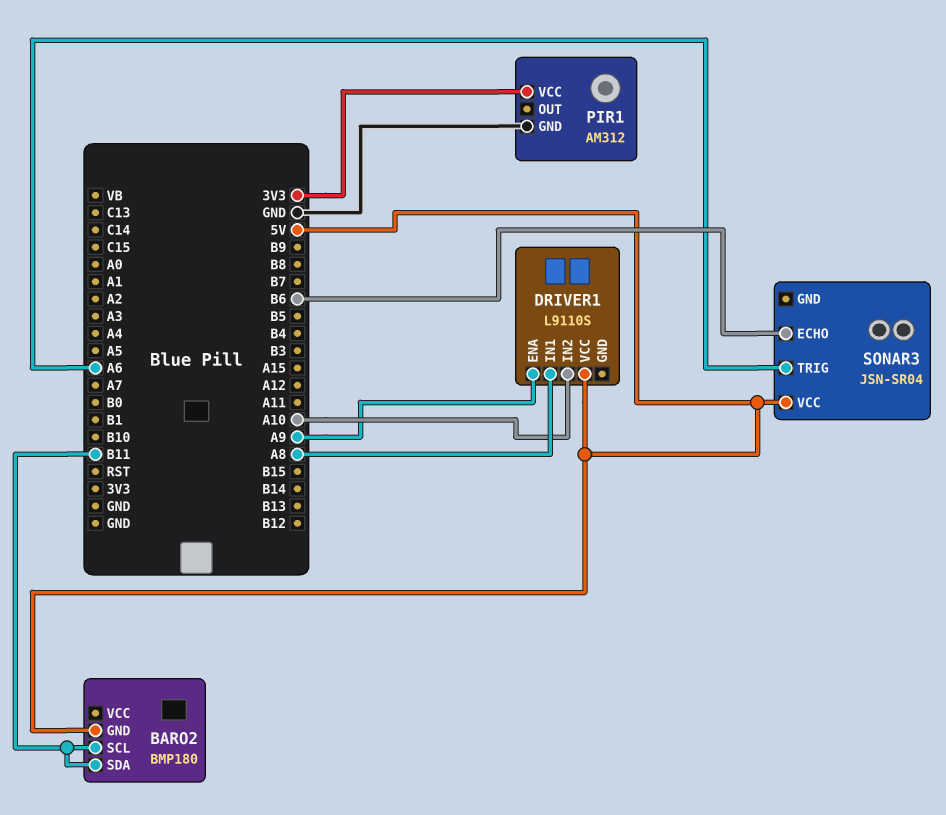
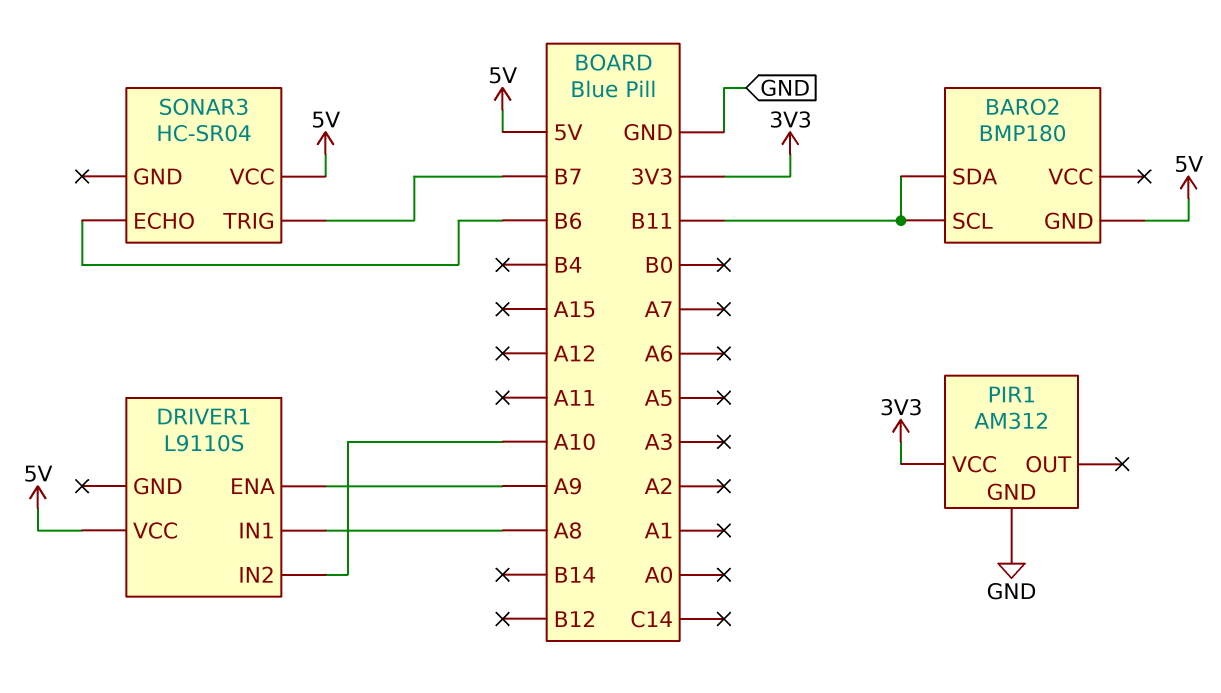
SONAR3: JSN-SR04 -> HC-SR04
SONAR3 pin TRIG: A6 -> B7

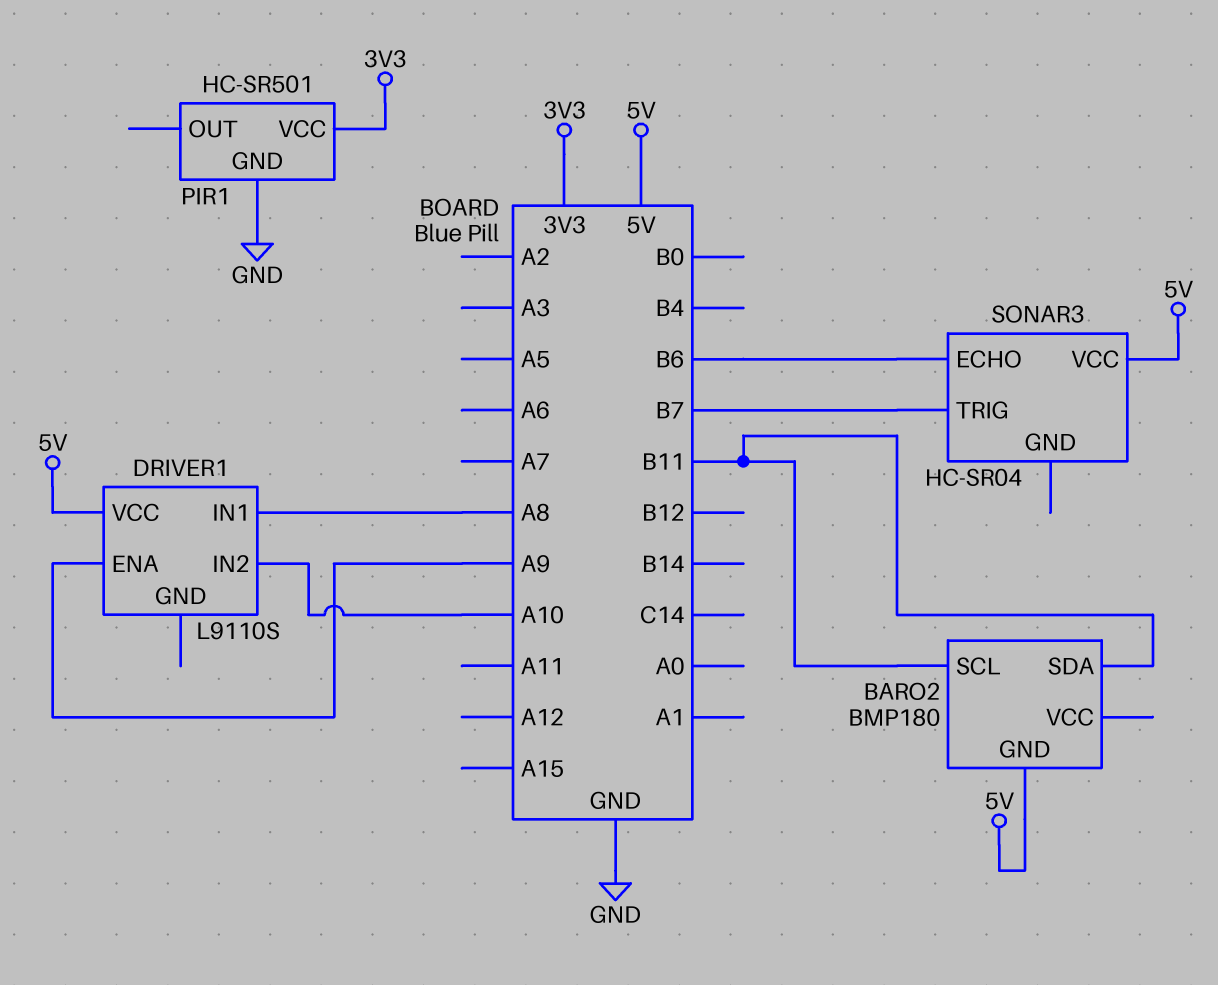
PIR1: AM312 -> HC-SR501

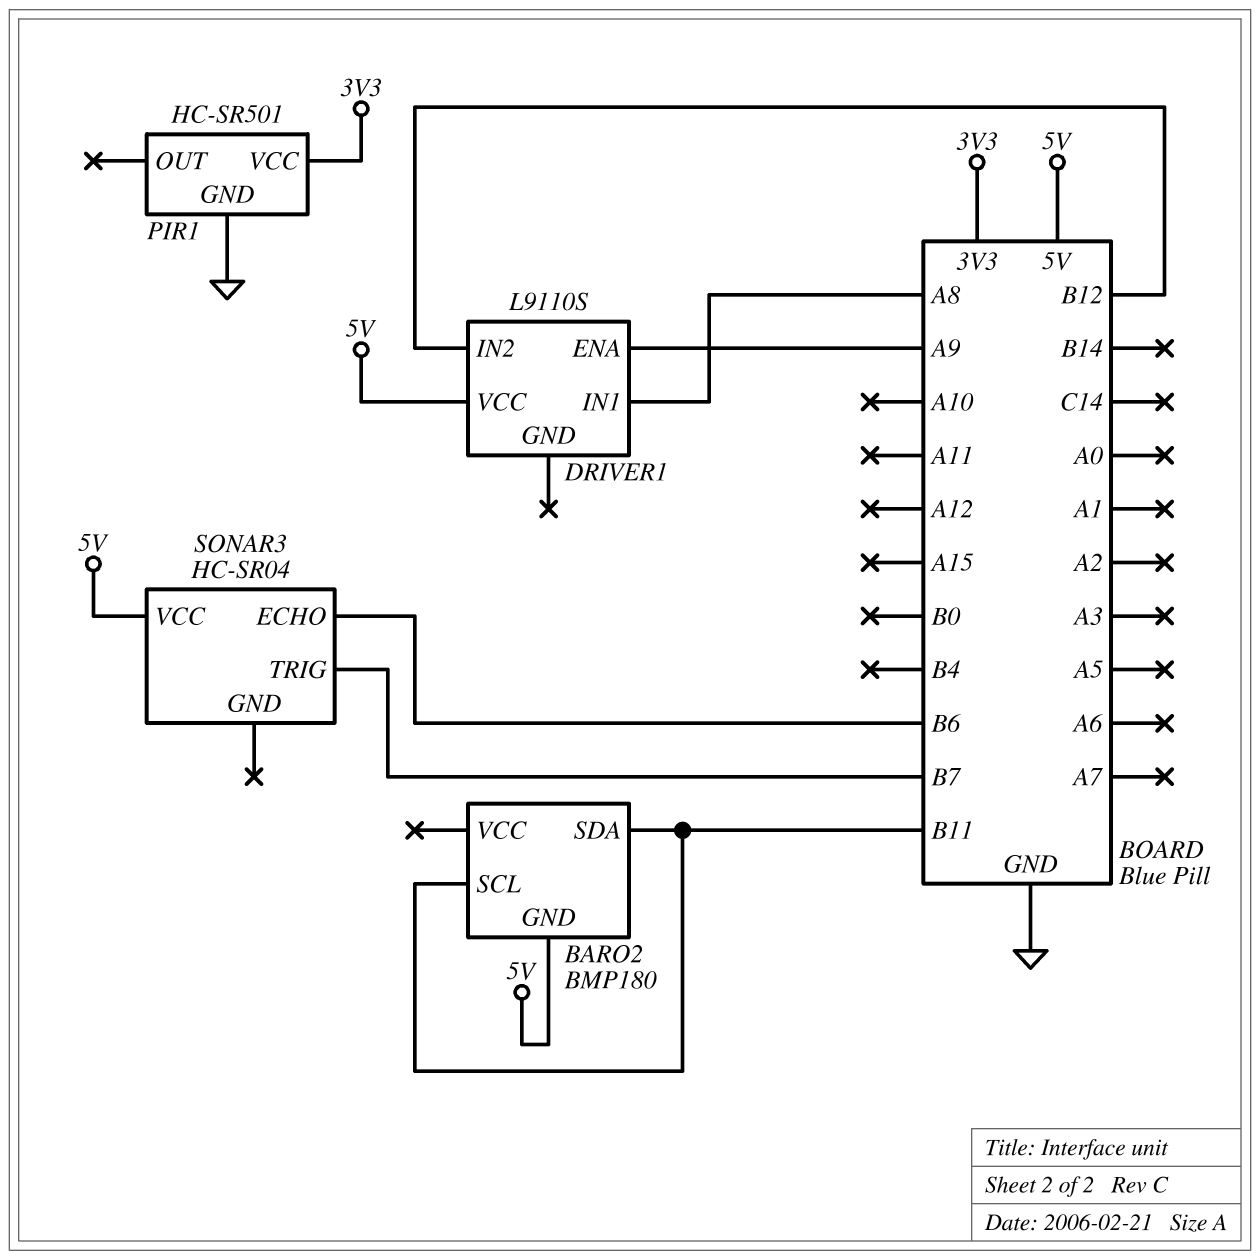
DRIVER1 pin IN2: A10 -> B12

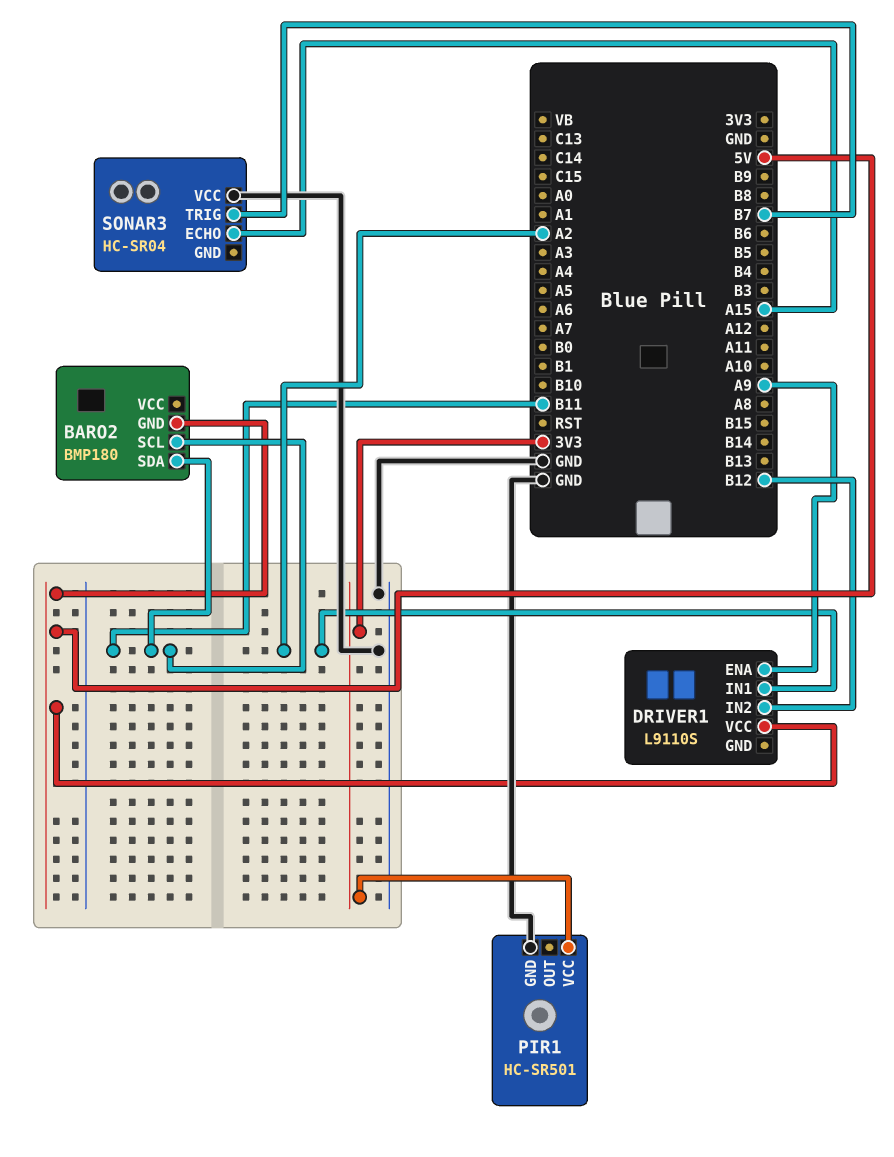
DRIVER1 pin IN1: A8 -> A2
SONAR3 pin ECHO: B6 -> A15
SONAR3 pin VCC: 5V -> GND

